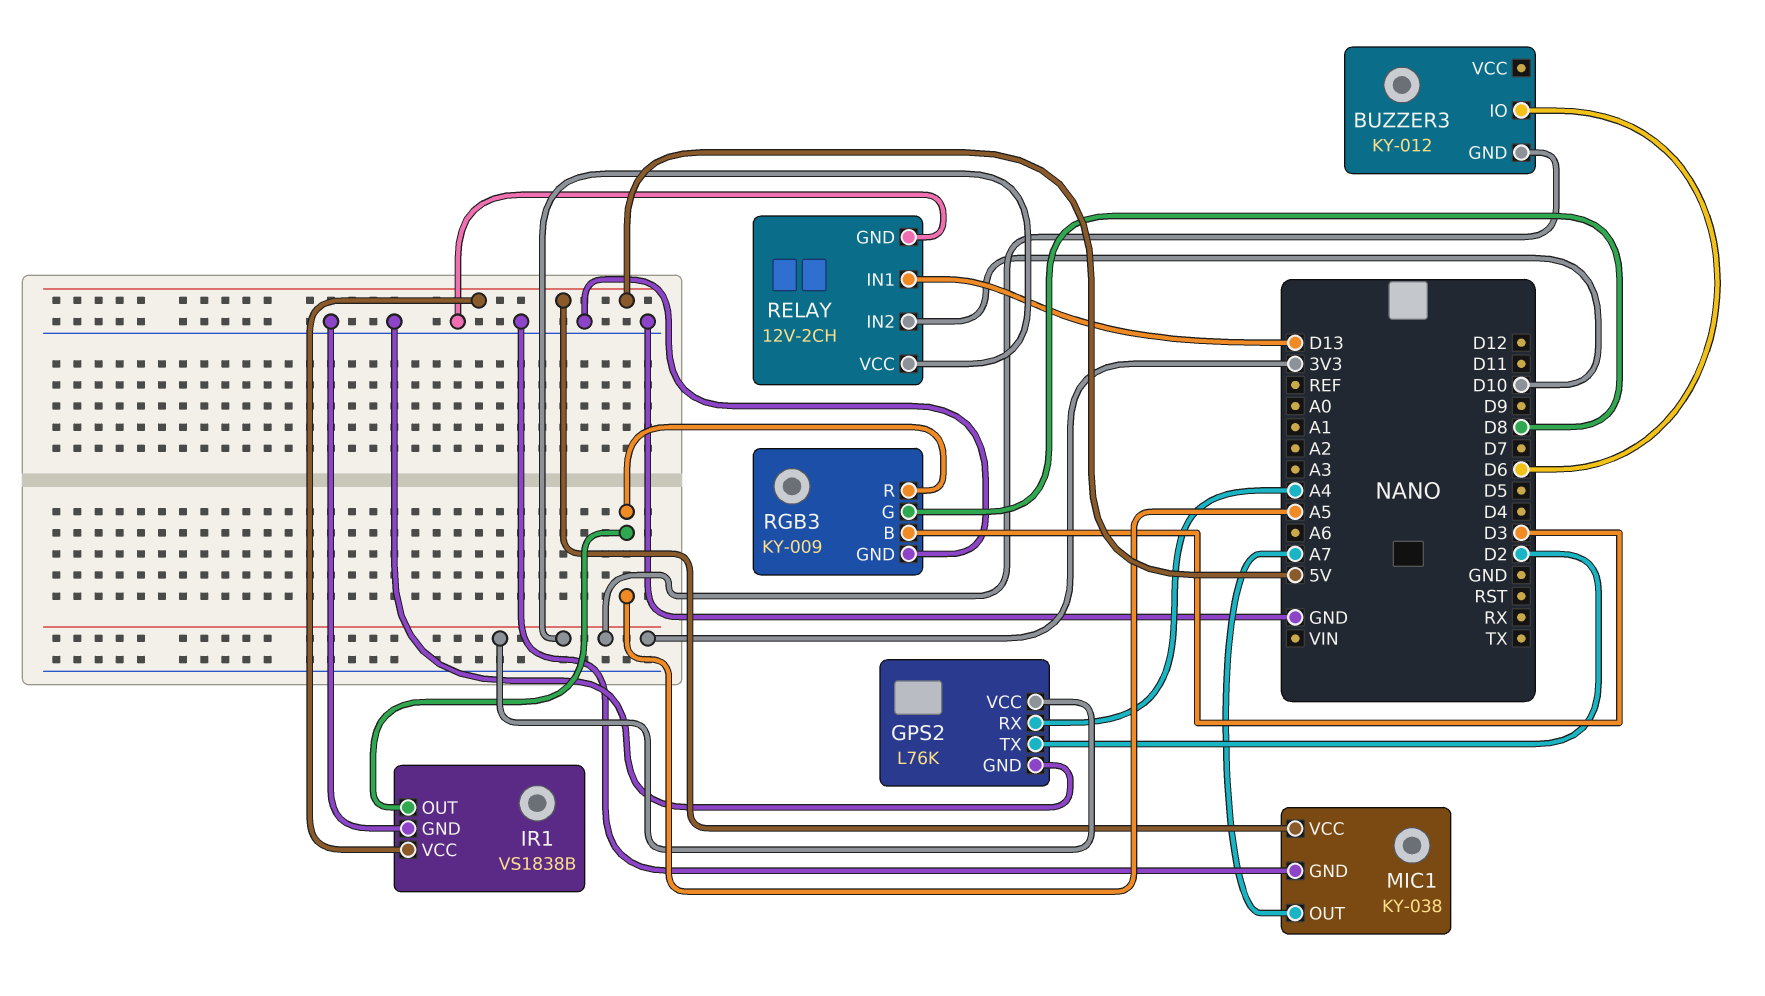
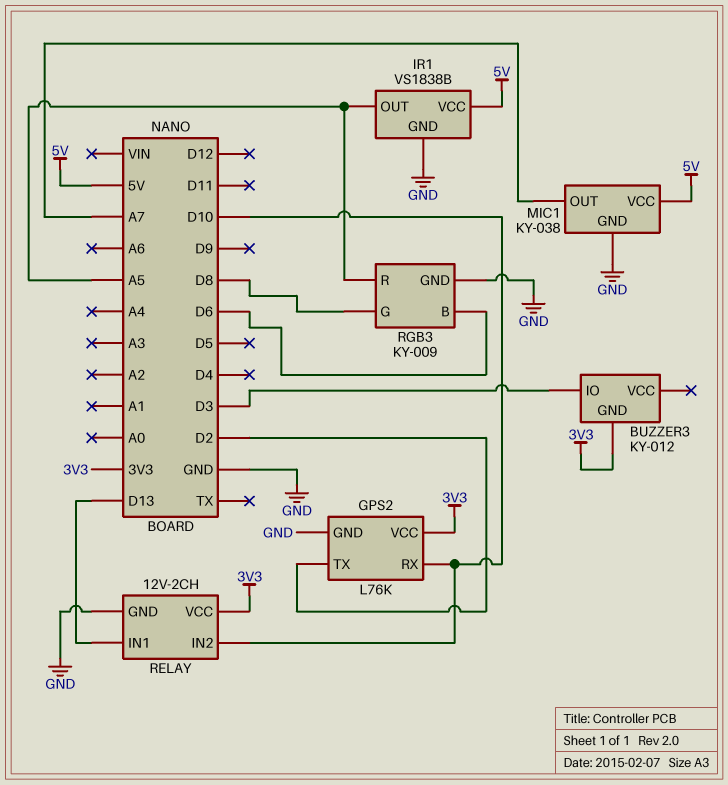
BUZZER3 pin IO: D6 -> D3
GPS2 pin RX: A4 -> D10
RGB3 pin B: D3 -> D6

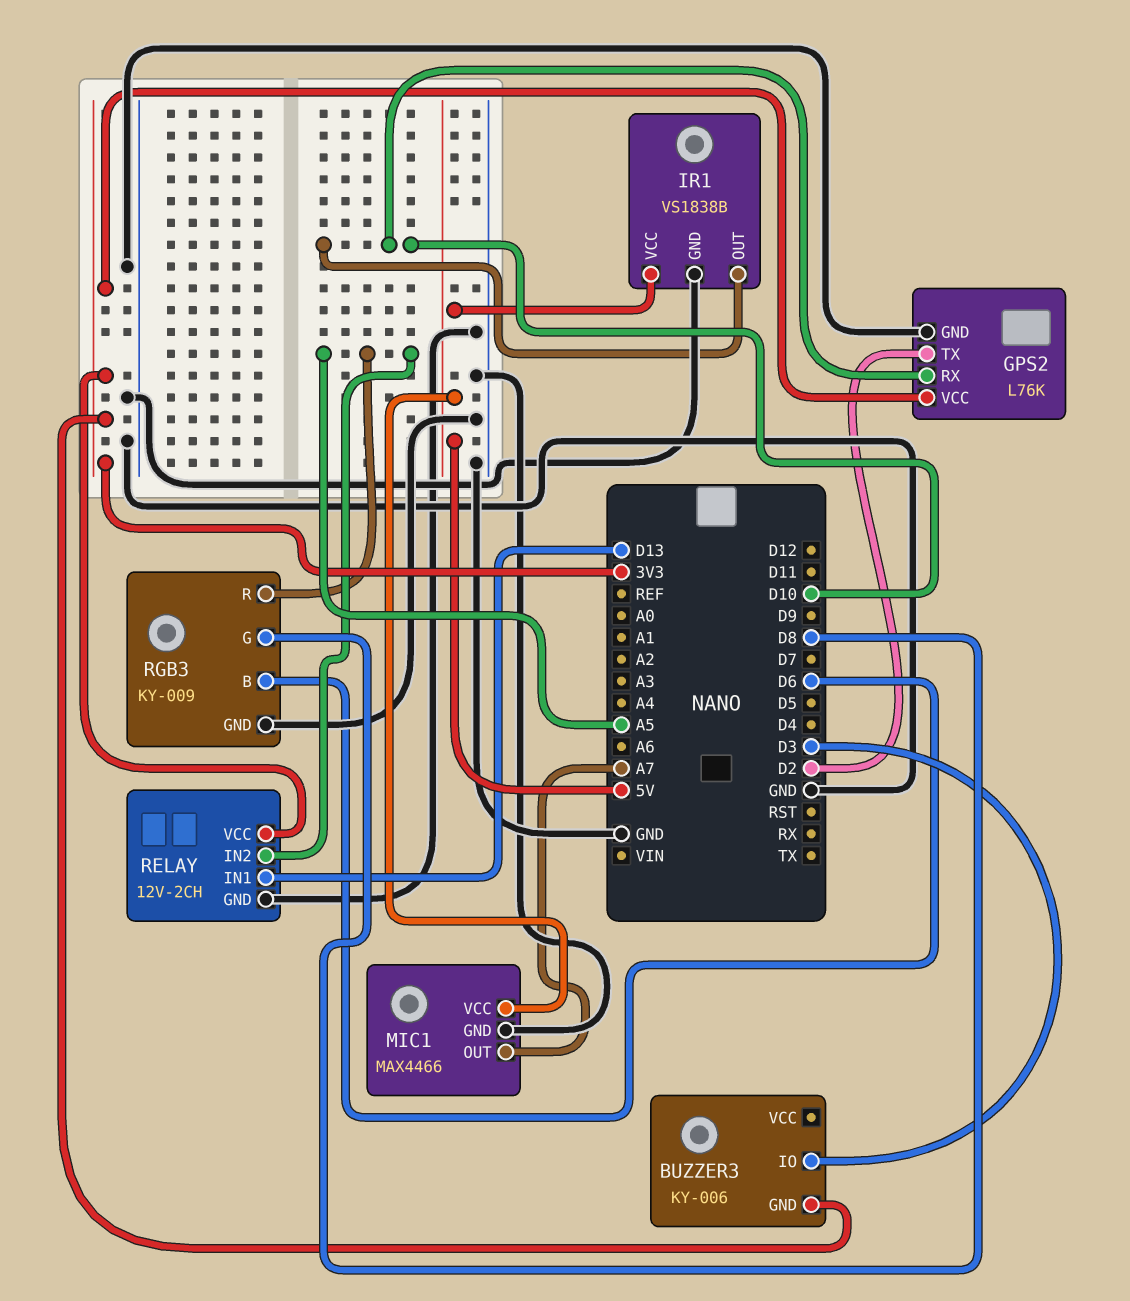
BUZZER3: KY-012 -> KY-006
IR1 pin OUT: A5 -> D10
MIC1: KY-038 -> MAX4466
RELAY pin IN2: D10 -> A5

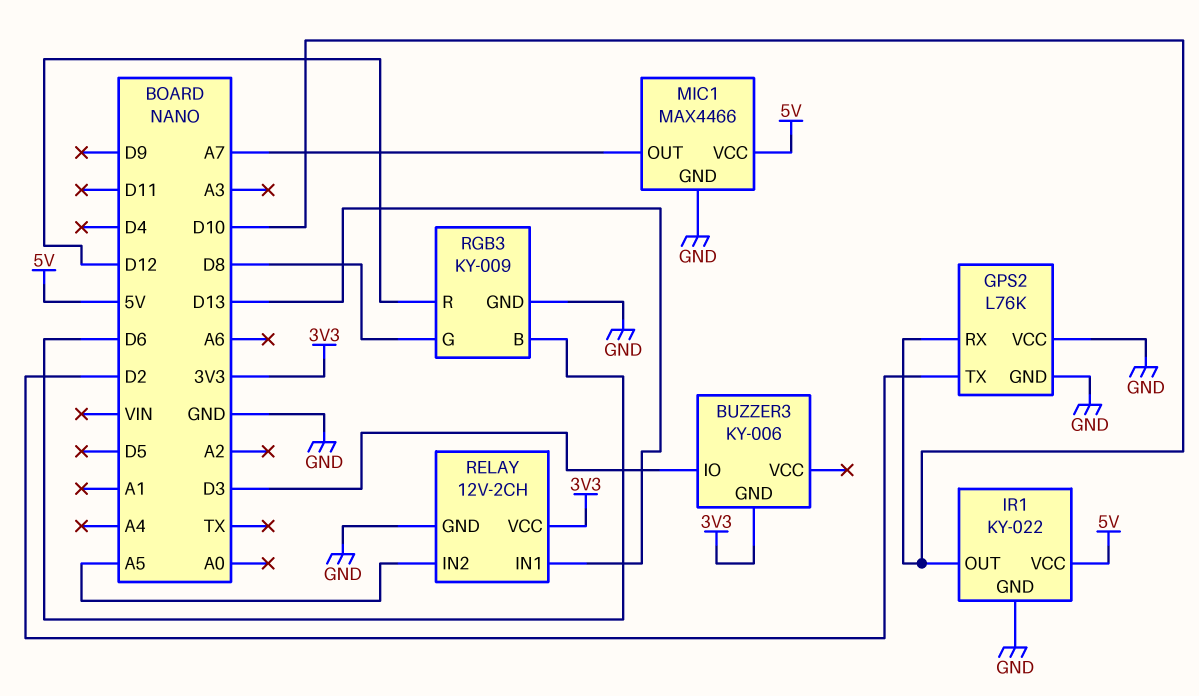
GPS2 pin VCC: 3V3 -> GND
IR1: VS1838B -> KY-022
RGB3 pin R: A5 -> D12

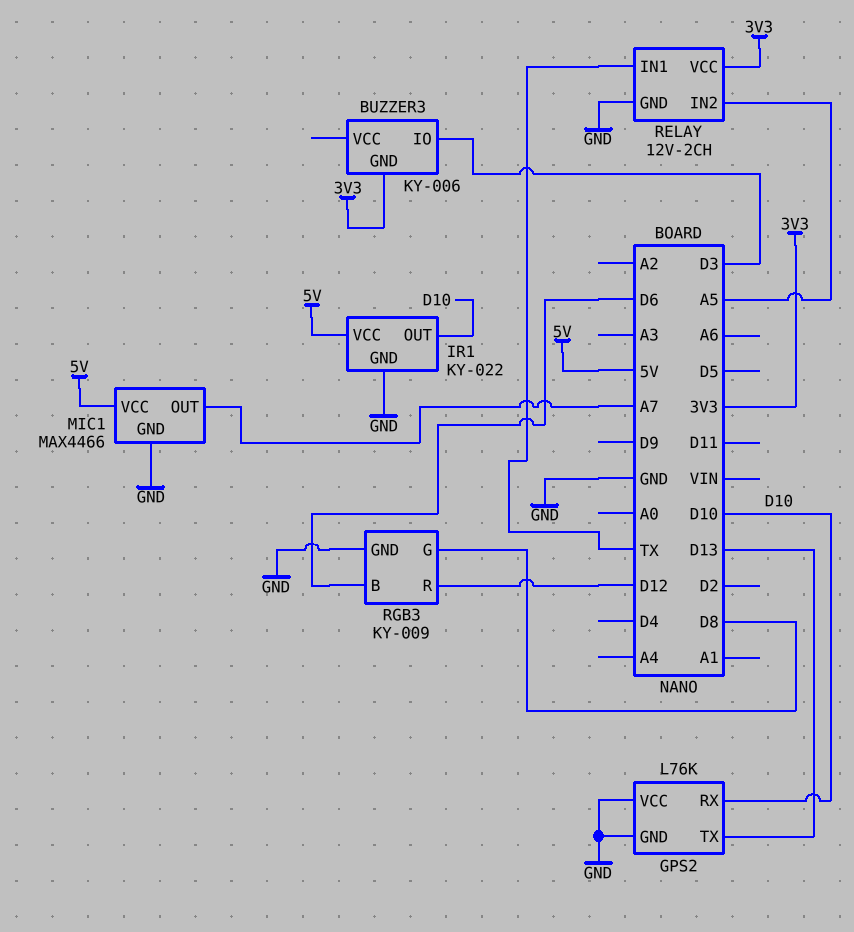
GPS2 pin TX: D2 -> D13
RELAY pin IN1: D13 -> TX

